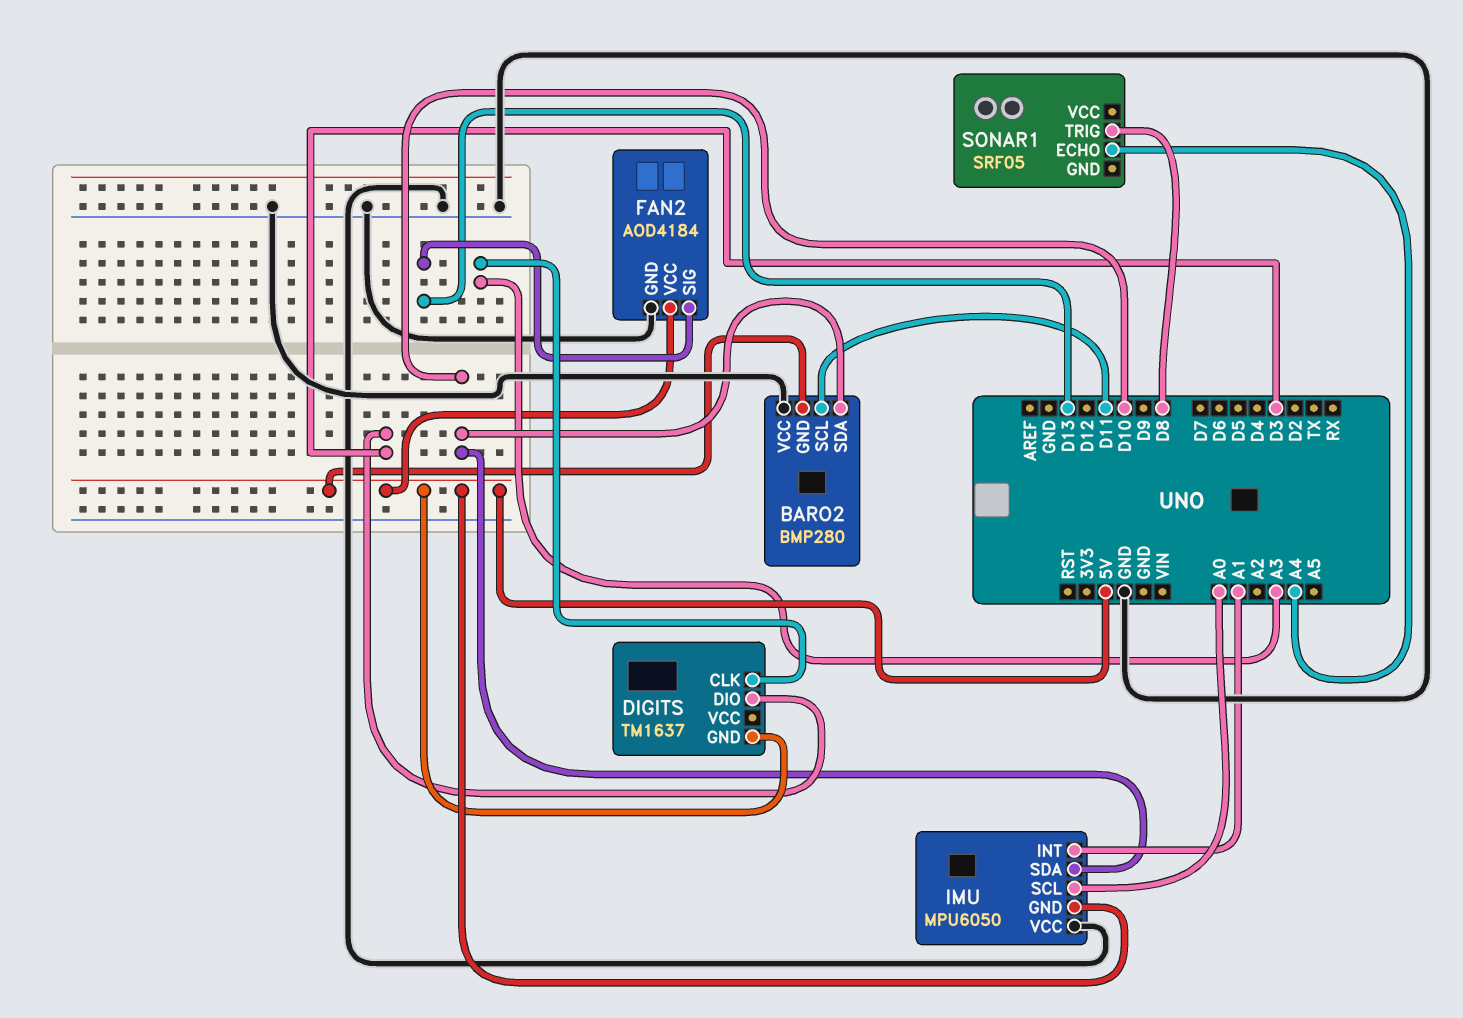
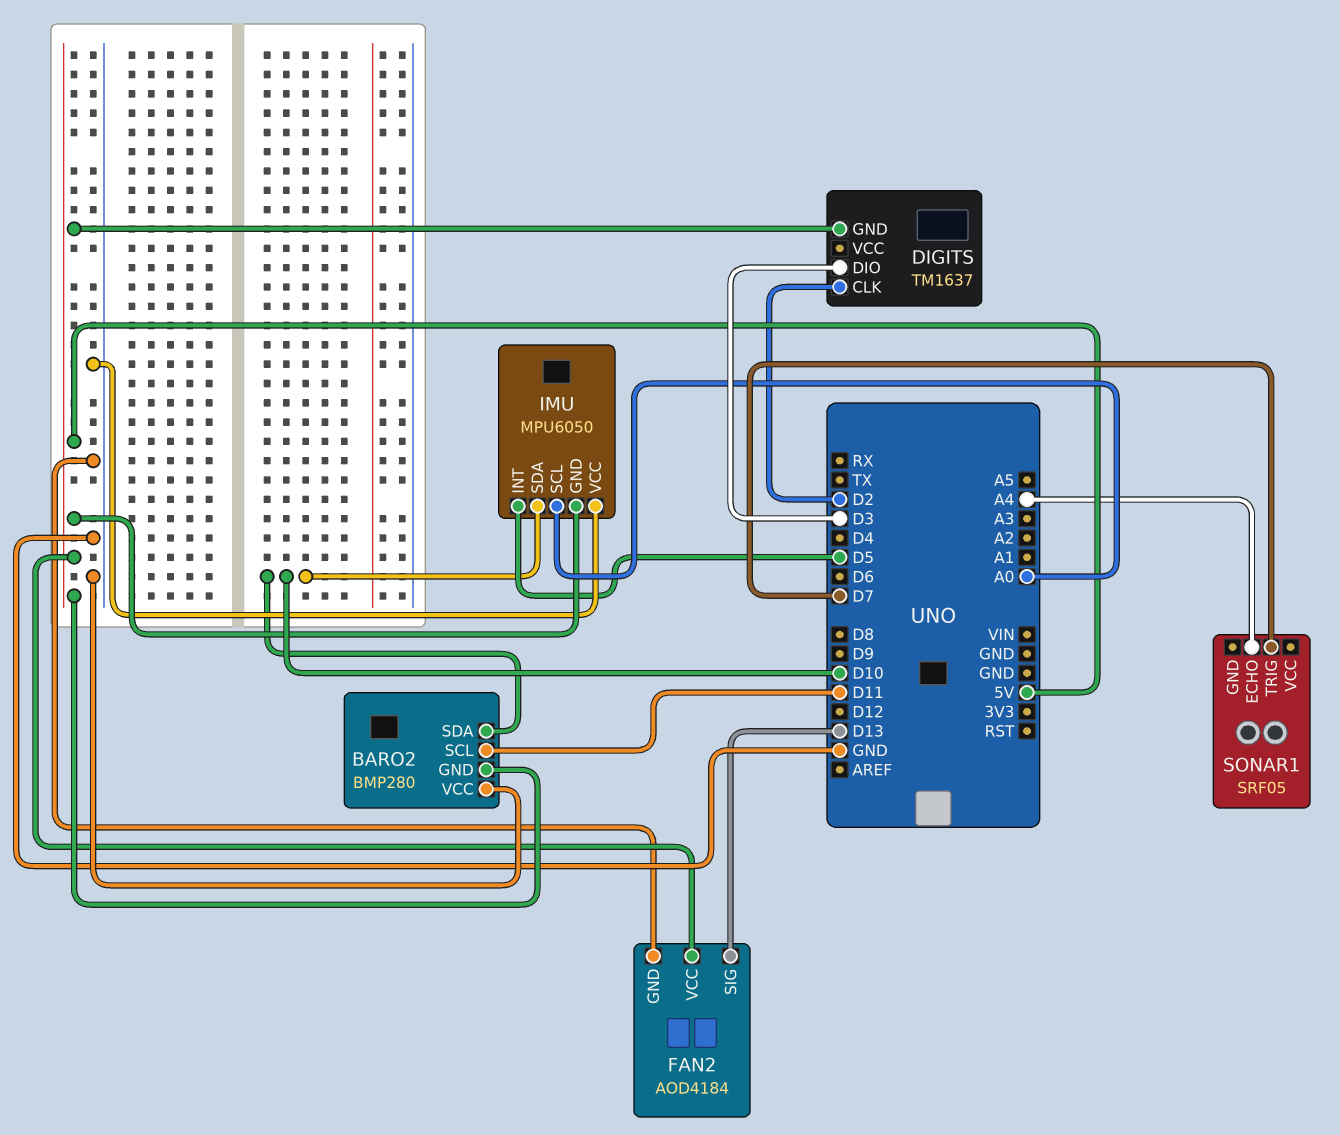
DIGITS pin CLK: A3 -> D2
IMU pin INT: A1 -> D5
SONAR1 pin TRIG: D8 -> D7

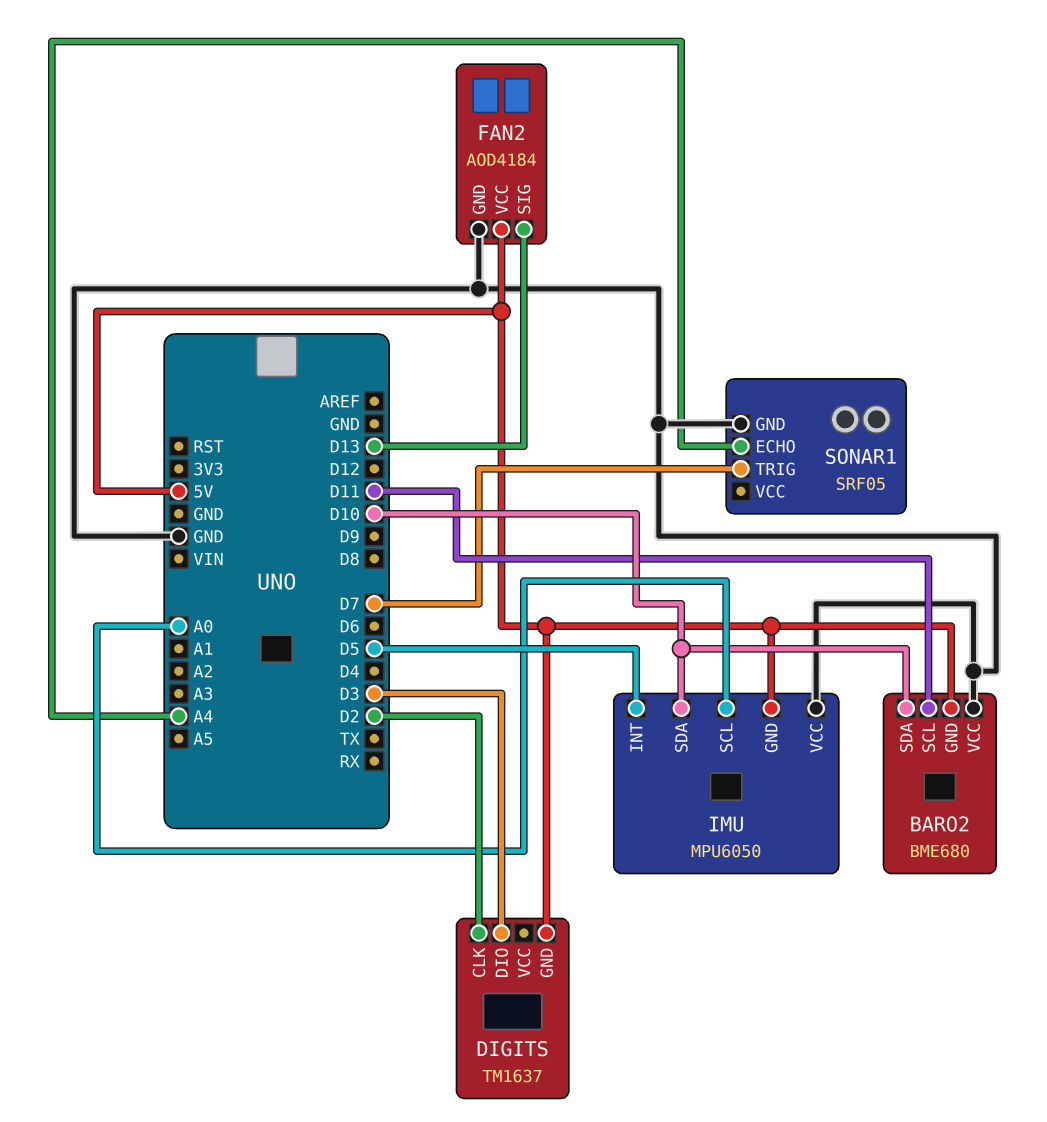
BARO2: BMP280 -> BME680
SONAR1 pin GND: none -> GND

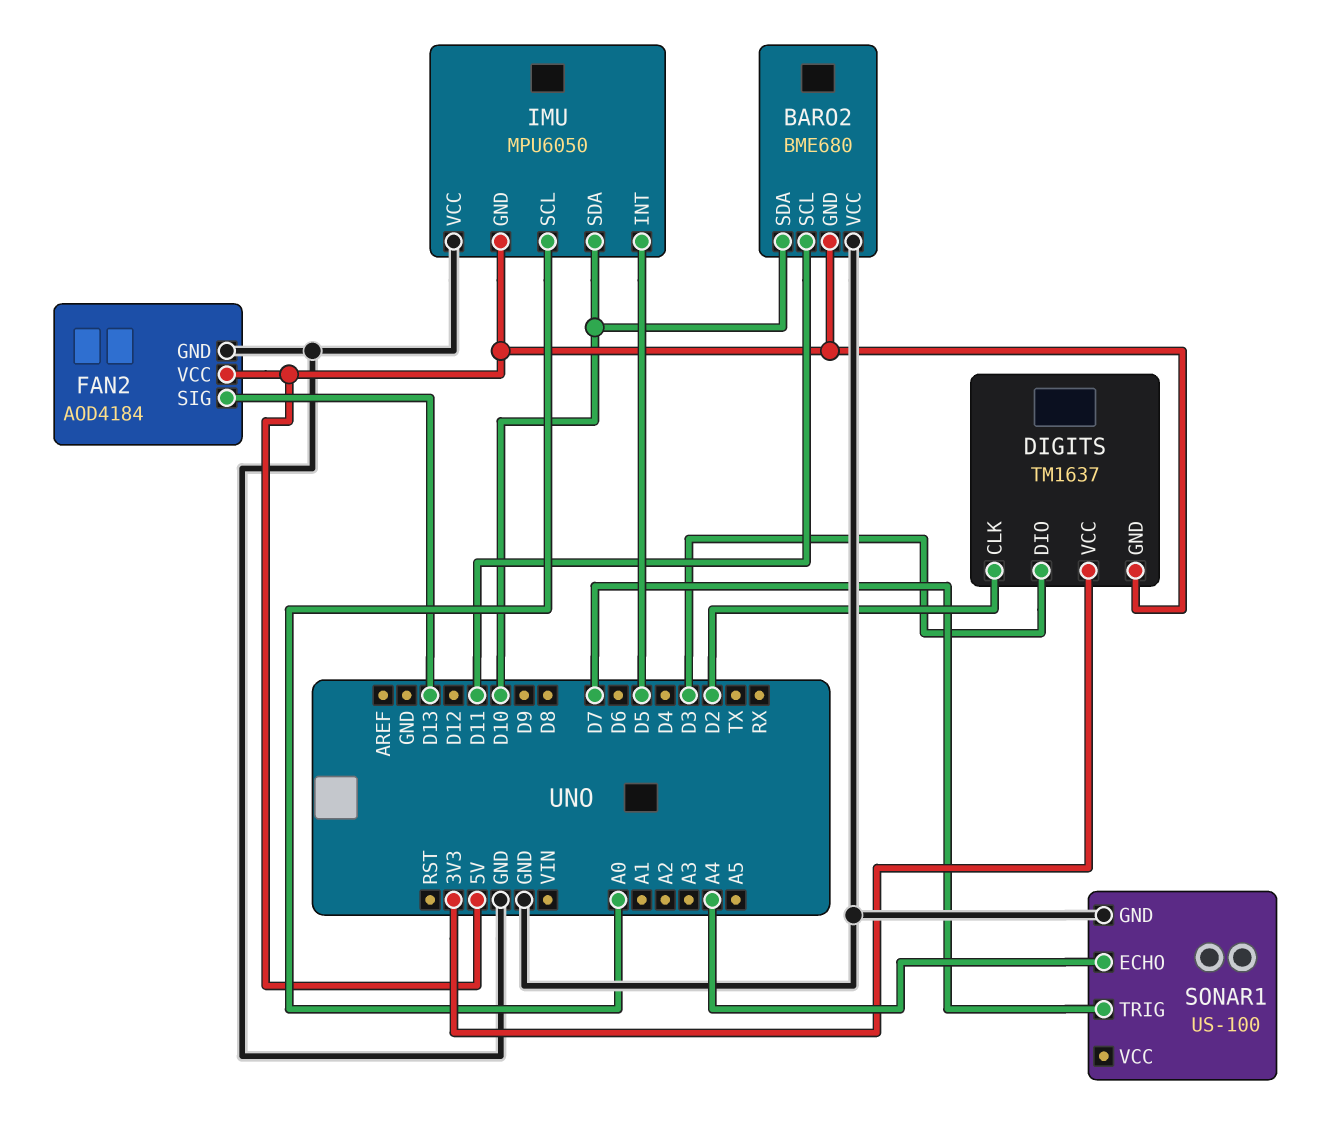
DIGITS pin VCC: none -> 3V3
SONAR1: SRF05 -> US-100

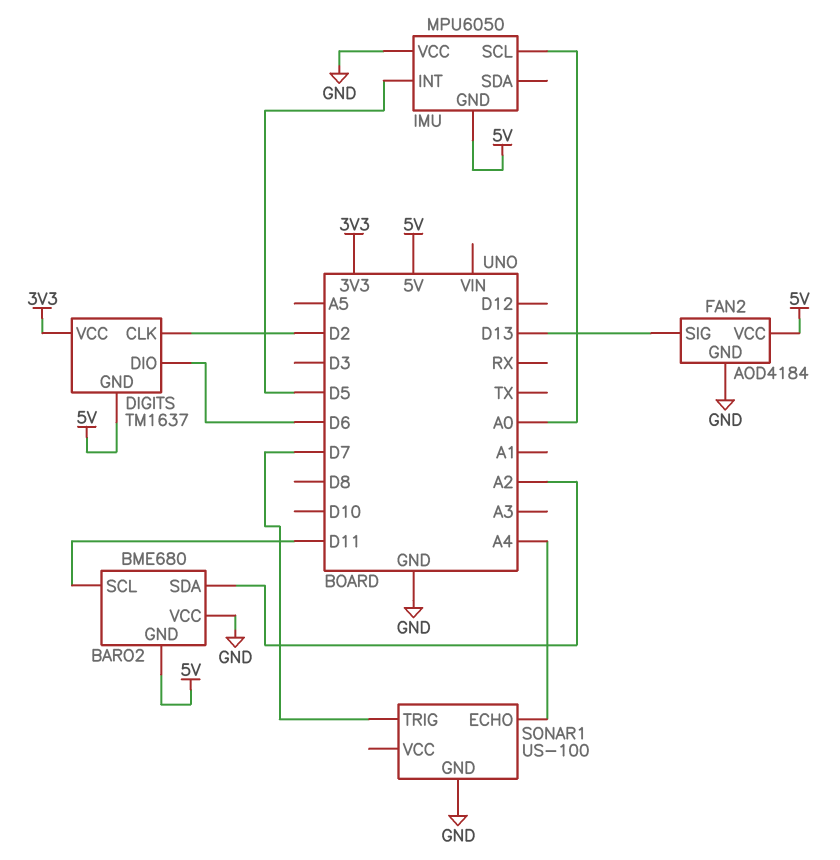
BARO2 pin SDA: D10 -> A2
DIGITS pin DIO: D3 -> D6
IMU pin SDA: D10 -> none

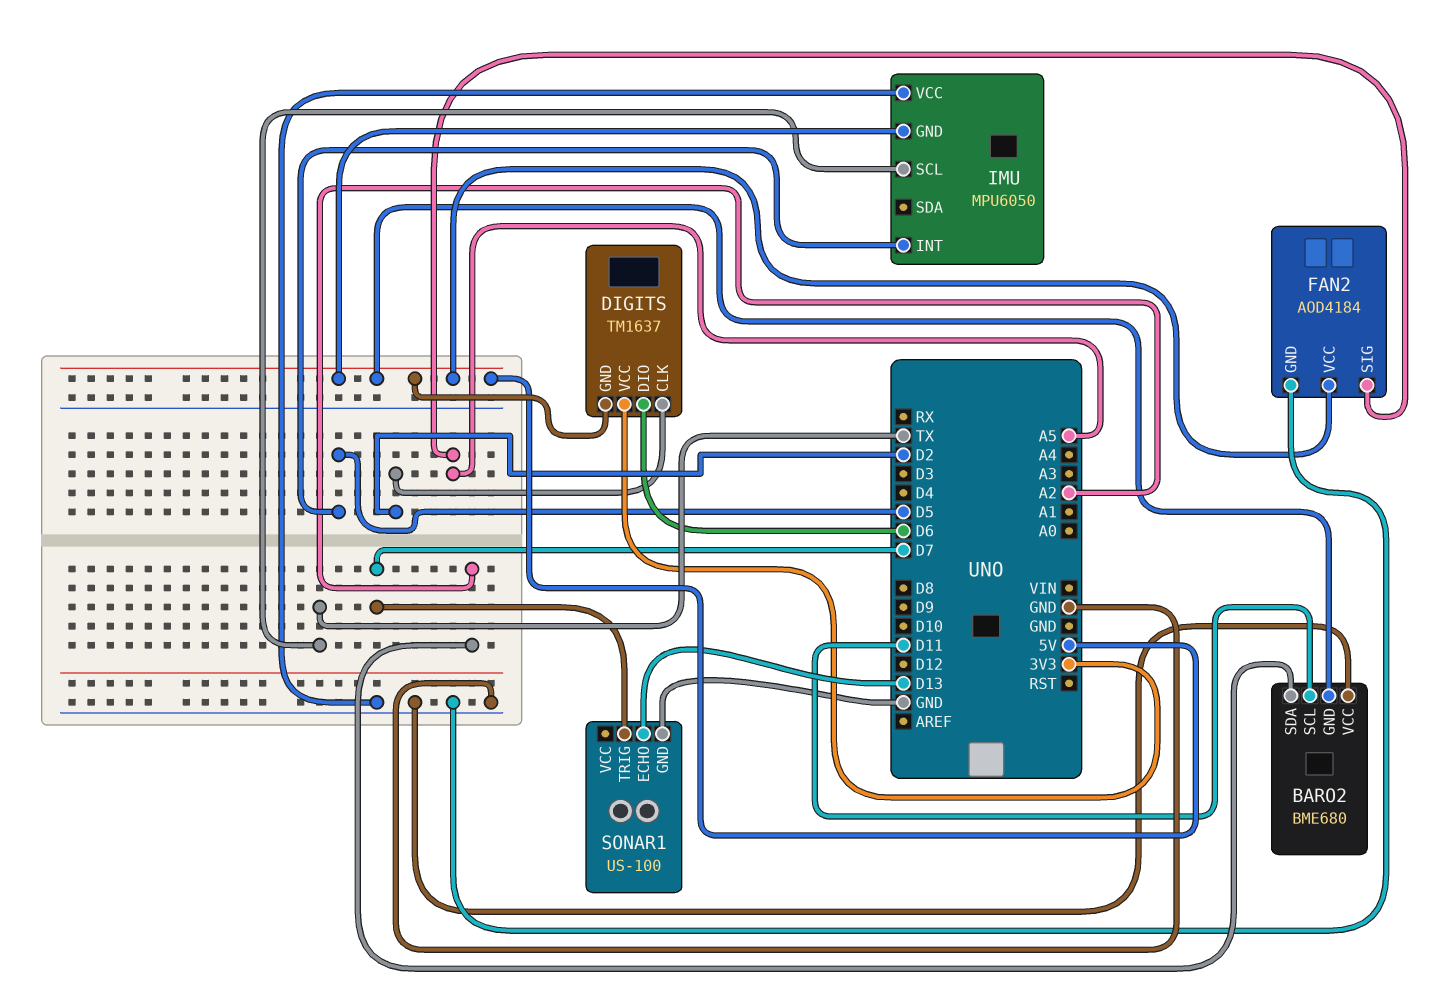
FAN2 pin SIG: D13 -> A5
IMU pin SCL: A0 -> TX
SONAR1 pin ECHO: A4 -> D13

